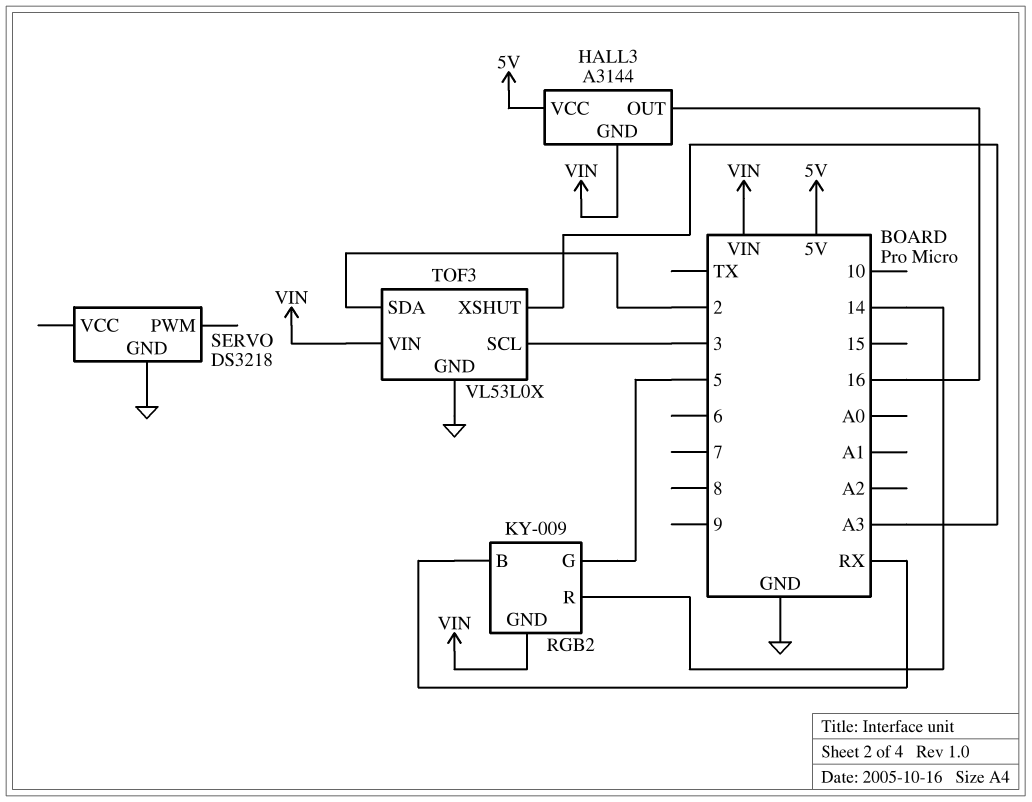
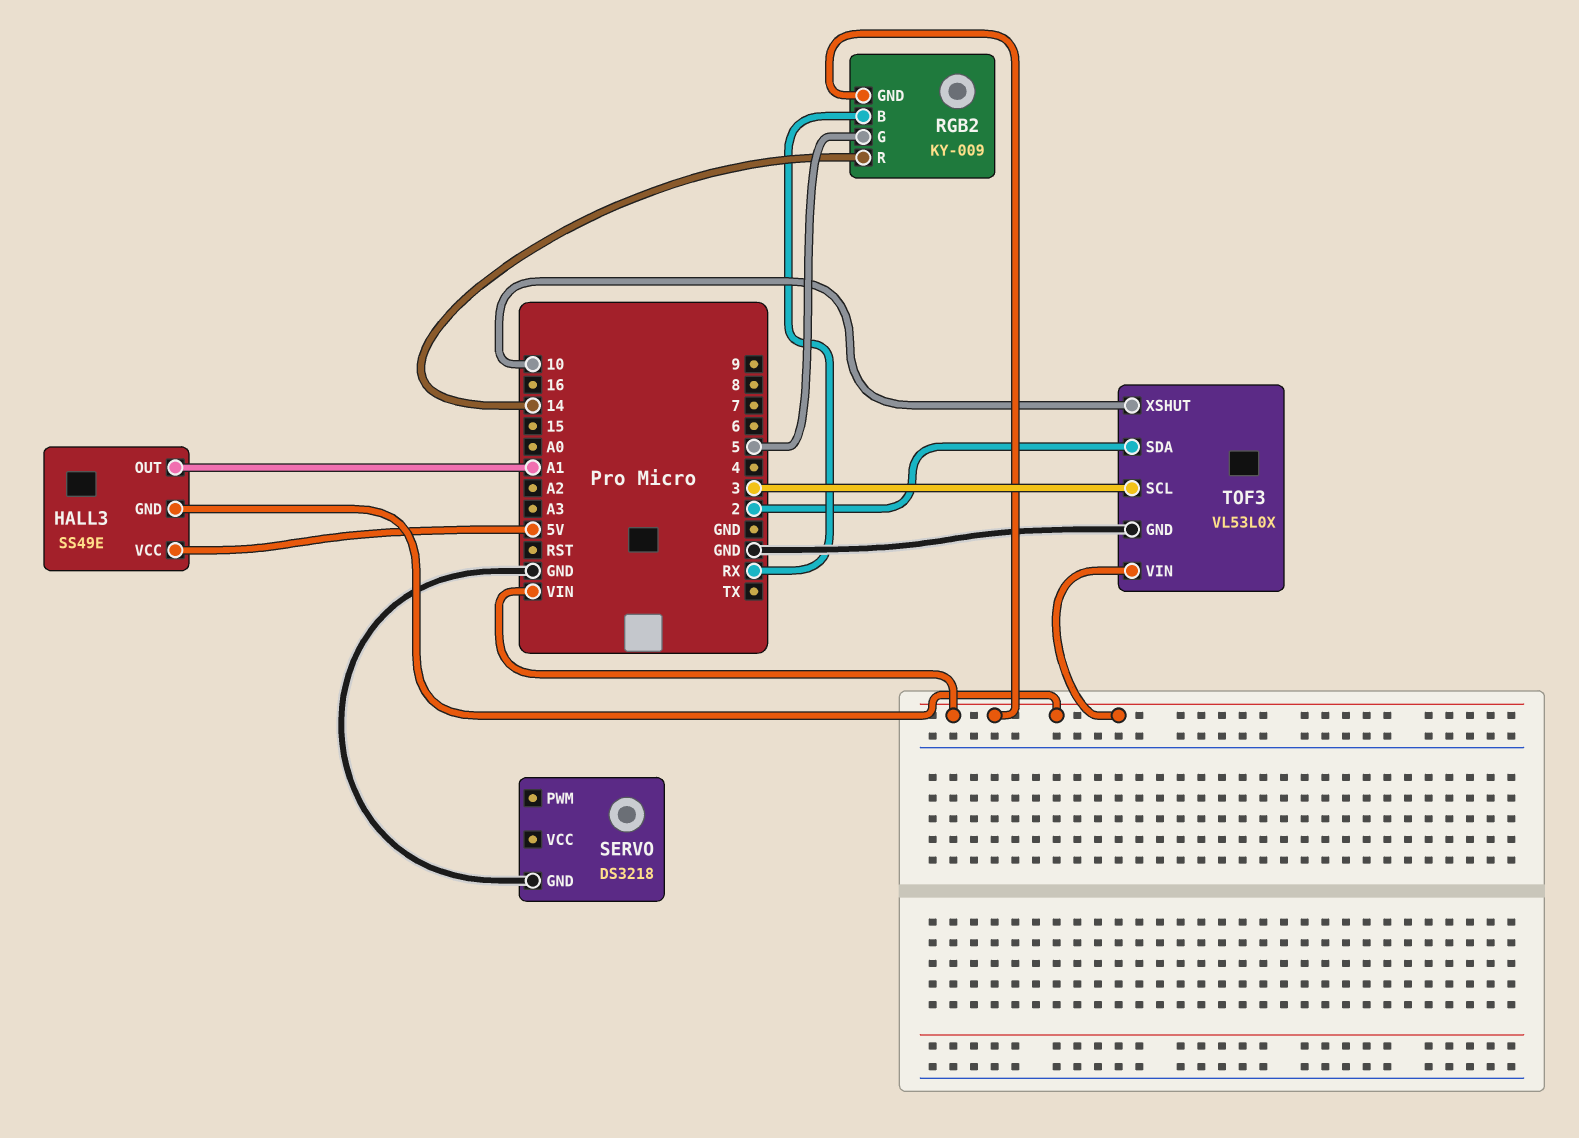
HALL3: A3144 -> SS49E
HALL3 pin OUT: 16 -> A1
TOF3 pin XSHUT: A3 -> 10

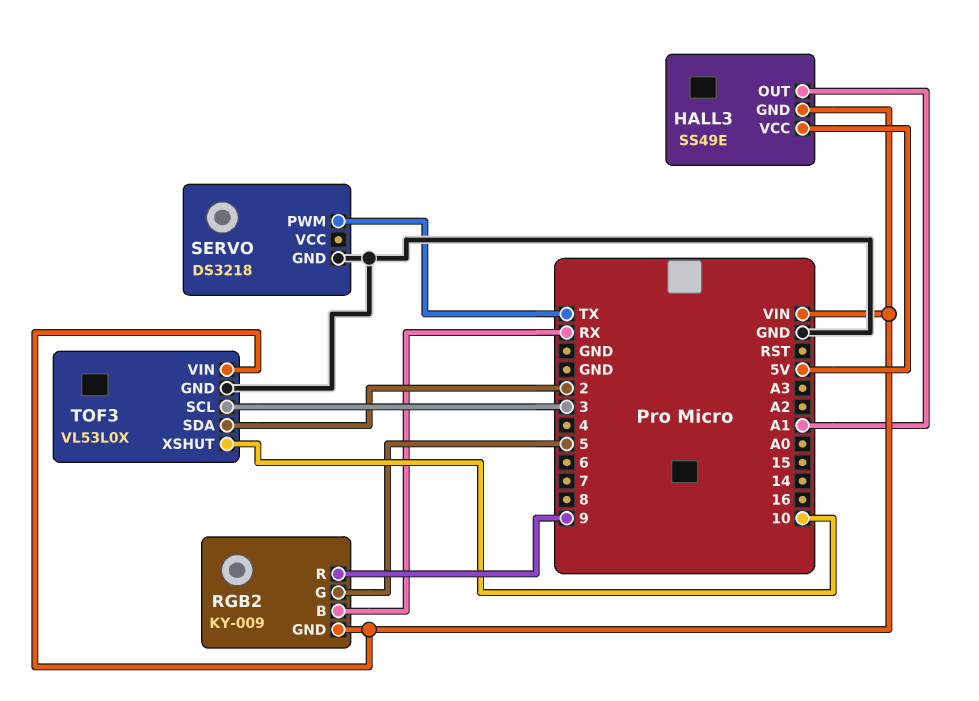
RGB2 pin R: 14 -> 9
SERVO pin PWM: none -> TX

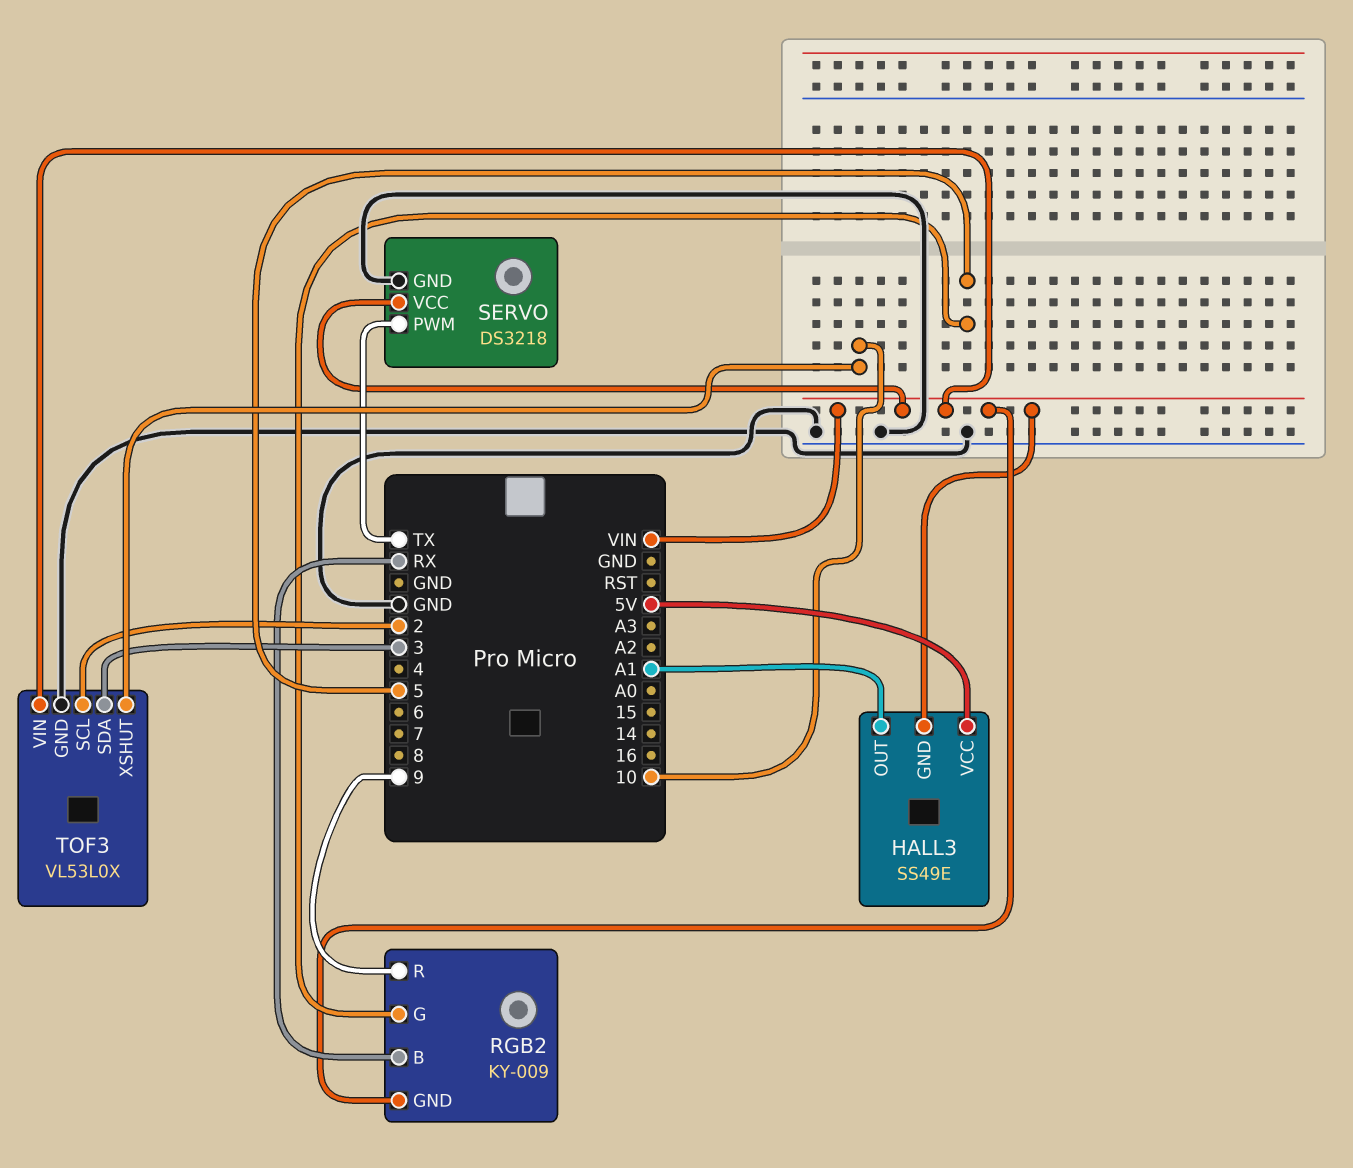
SERVO pin VCC: none -> VIN
TOF3 pin SCL: 3 -> 2
TOF3 pin SDA: 2 -> 3

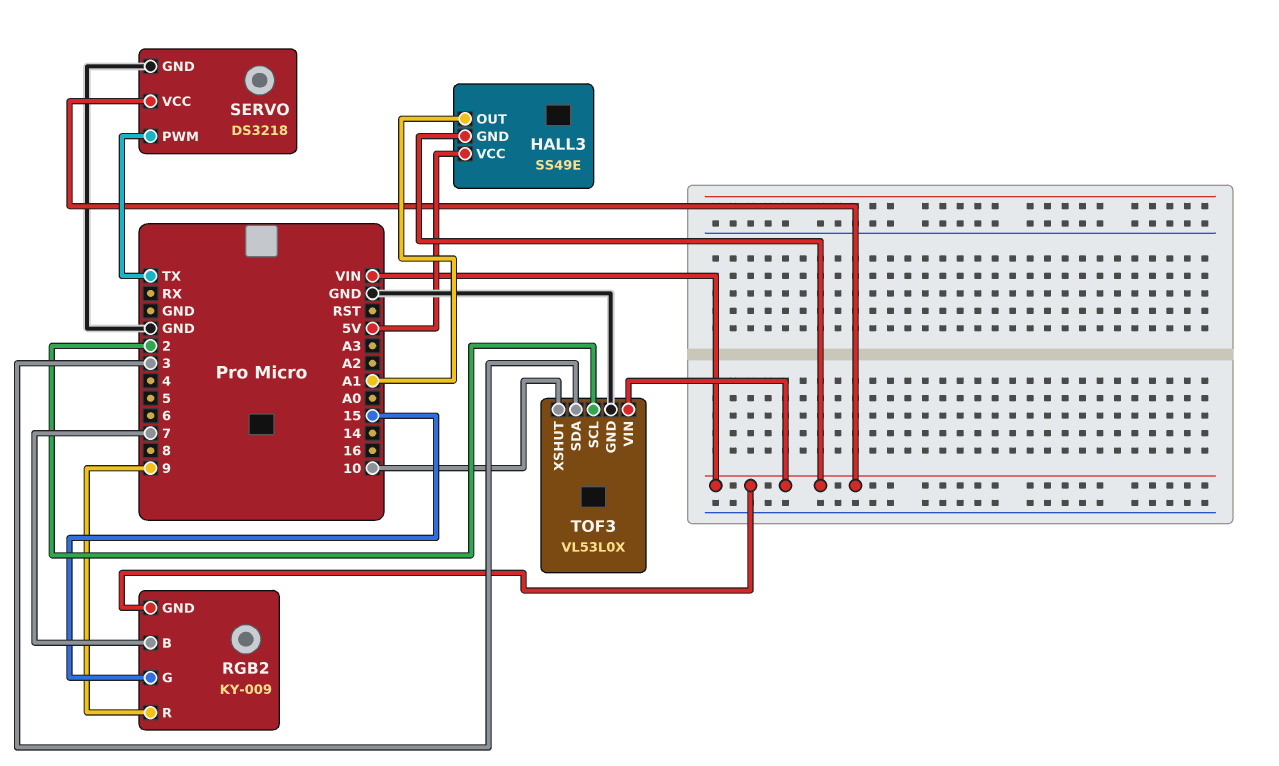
RGB2 pin B: RX -> 7
RGB2 pin G: 5 -> 15

